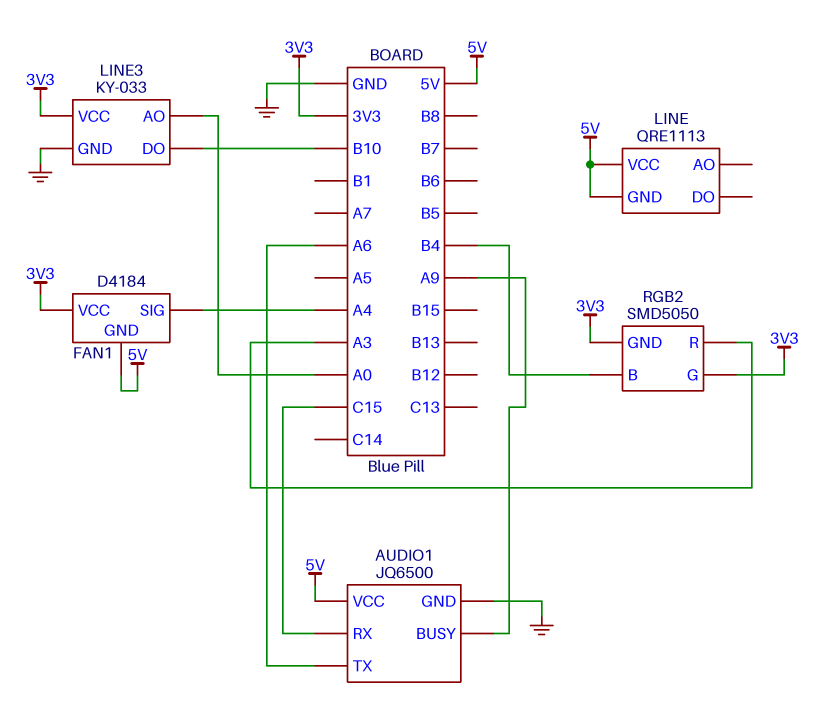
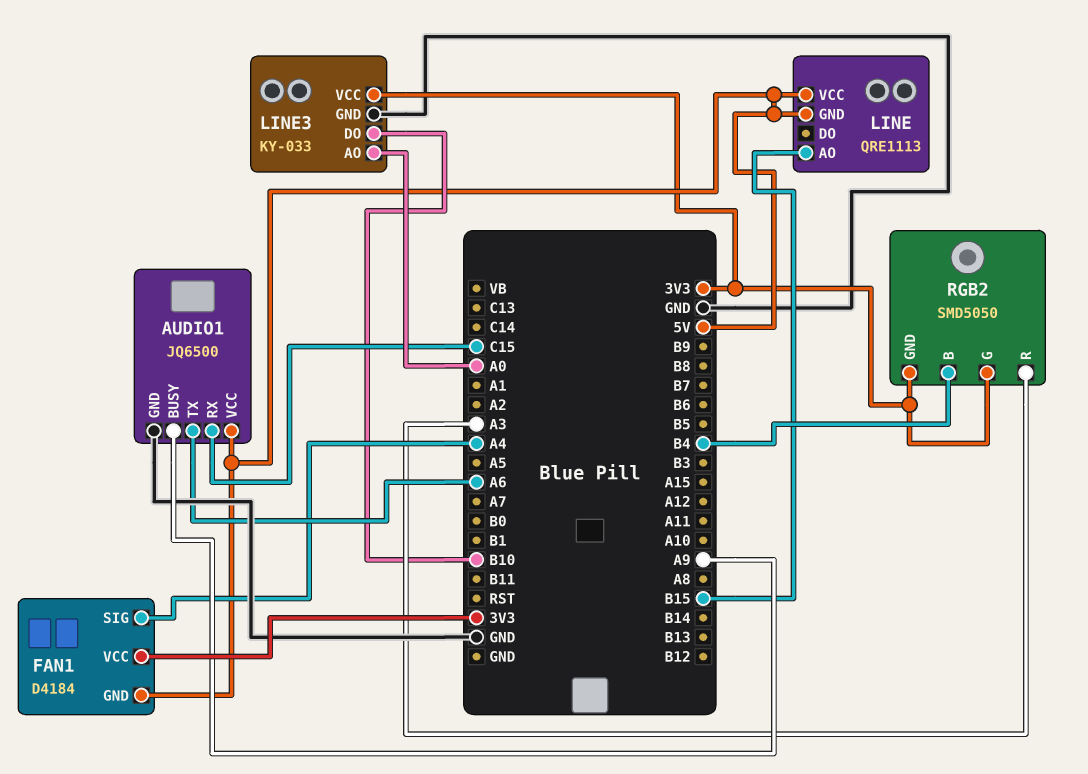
LINE pin AO: none -> B15

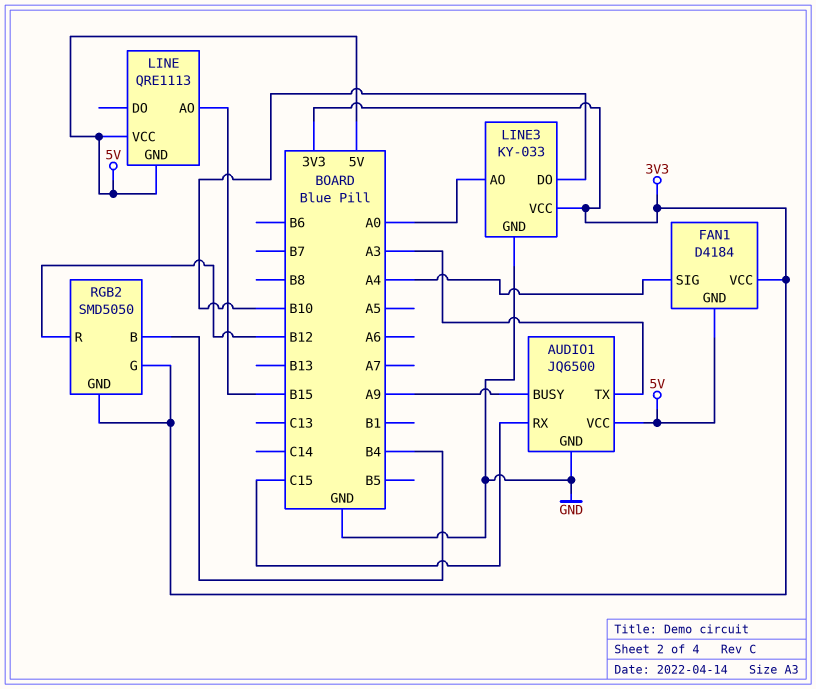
AUDIO1 pin TX: A6 -> A3
RGB2 pin R: A3 -> B12

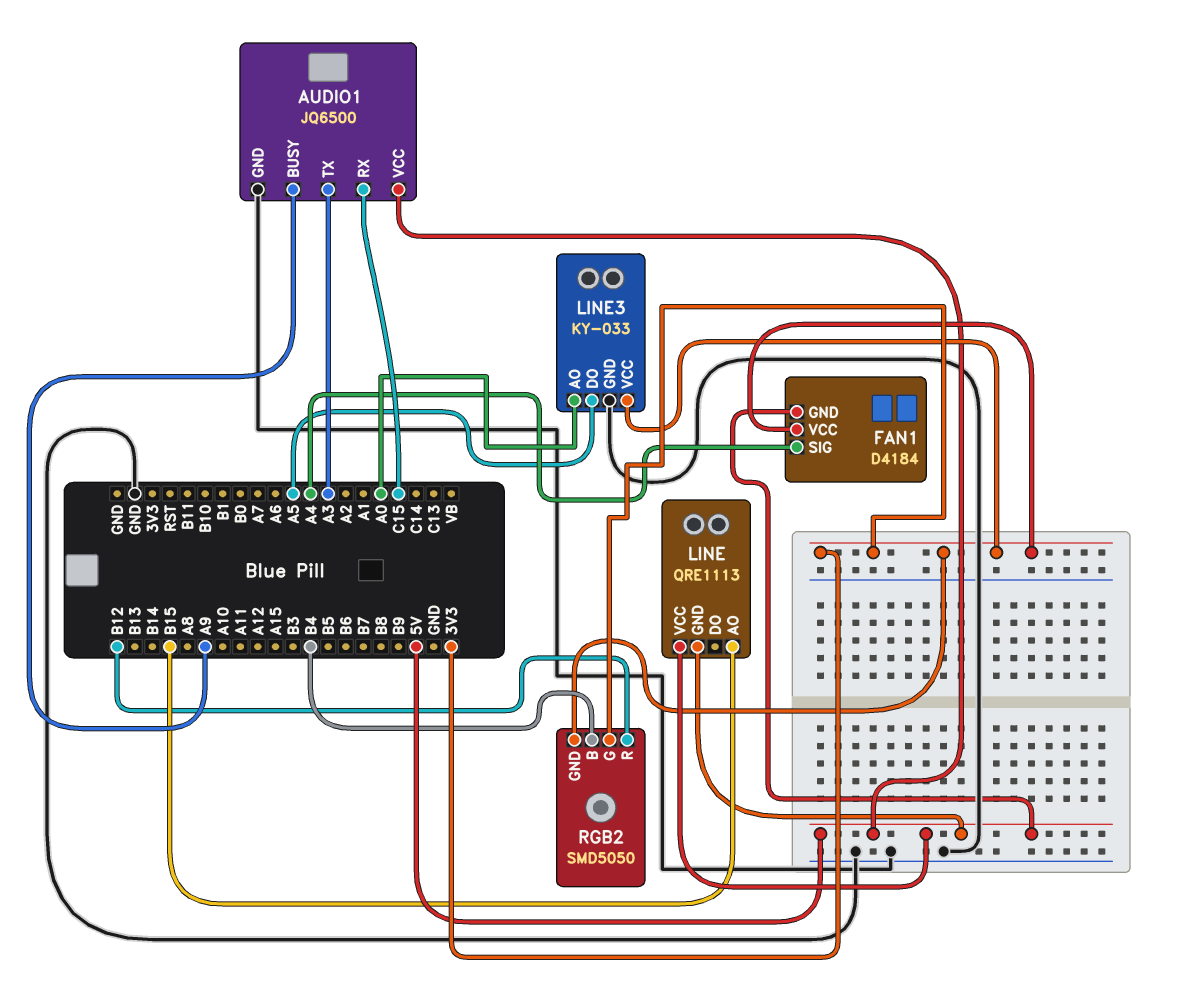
LINE3 pin DO: B10 -> A5

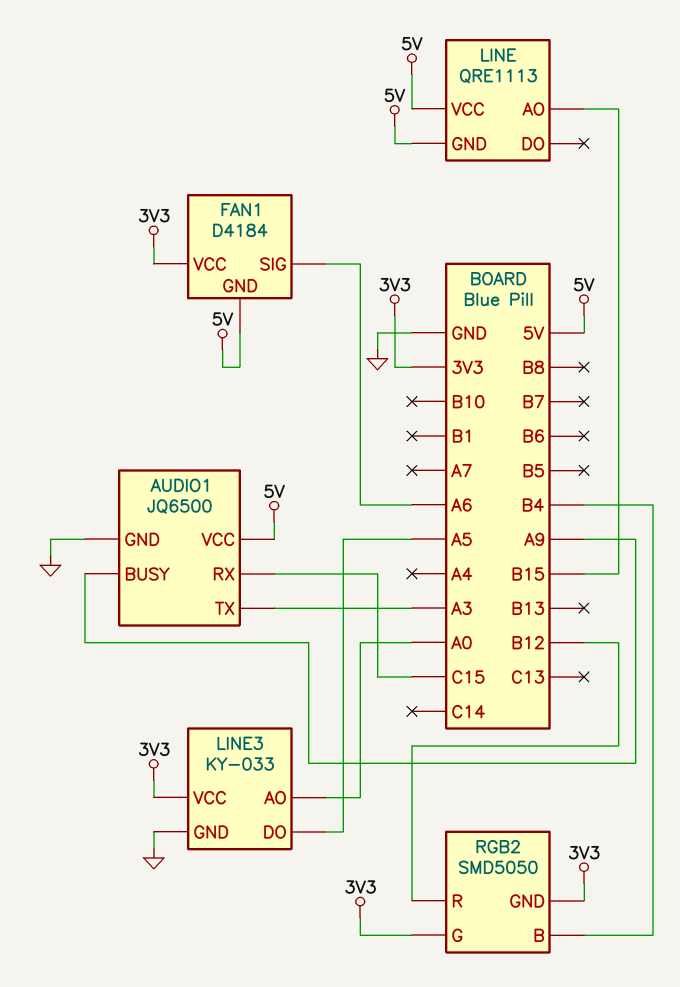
FAN1 pin SIG: A4 -> A6

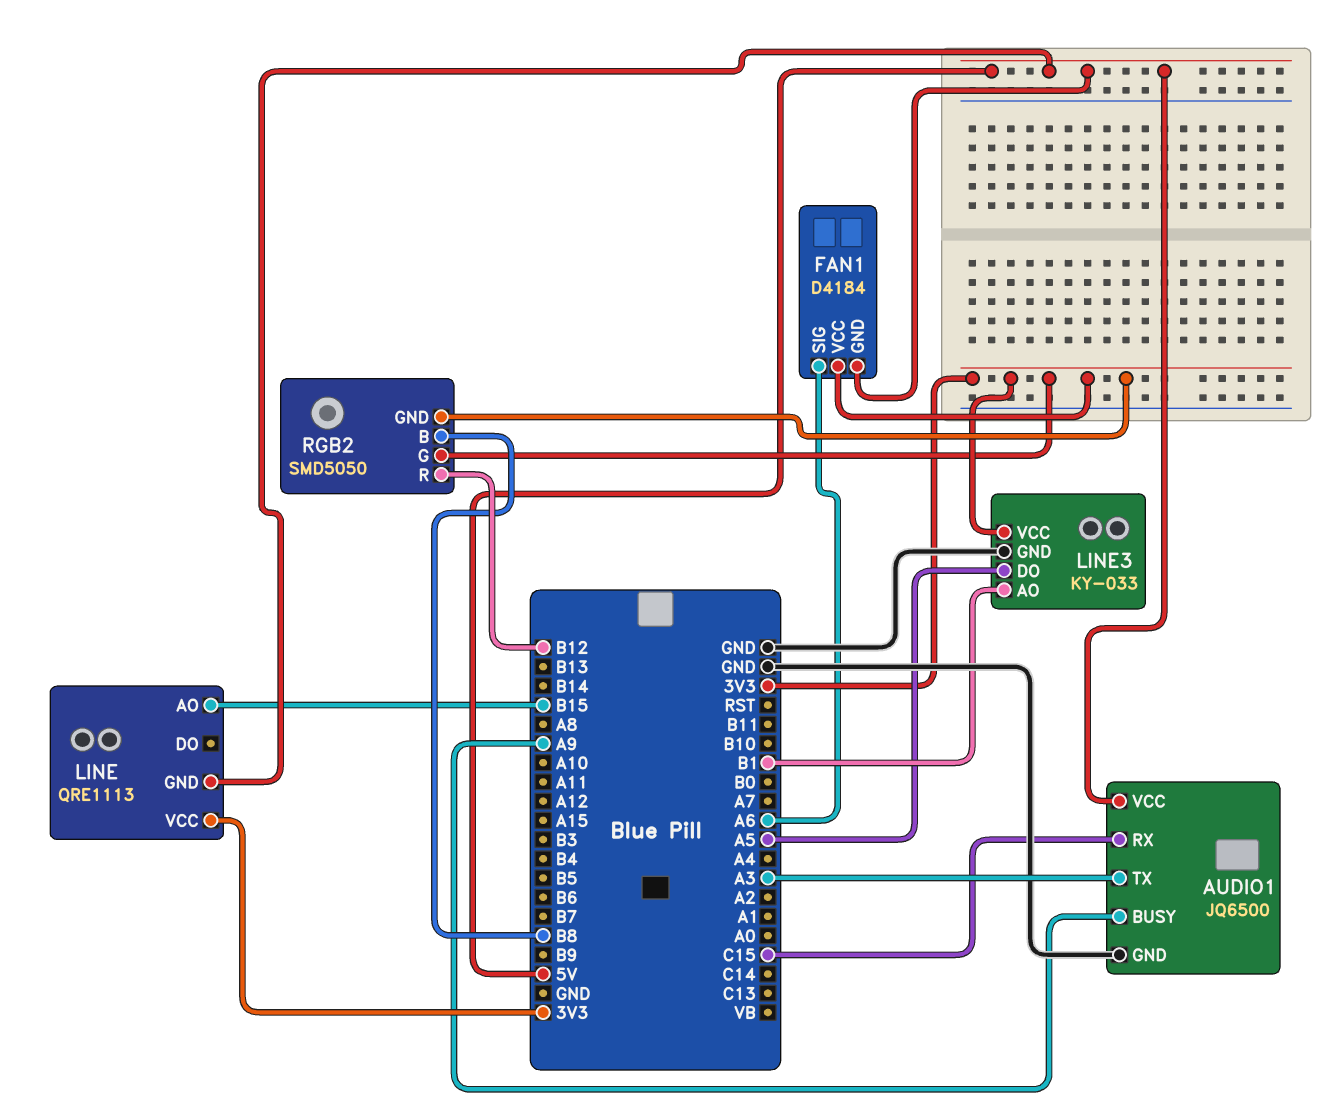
LINE pin VCC: 5V -> 3V3
LINE3 pin AO: A0 -> B1
RGB2 pin B: B4 -> B8

